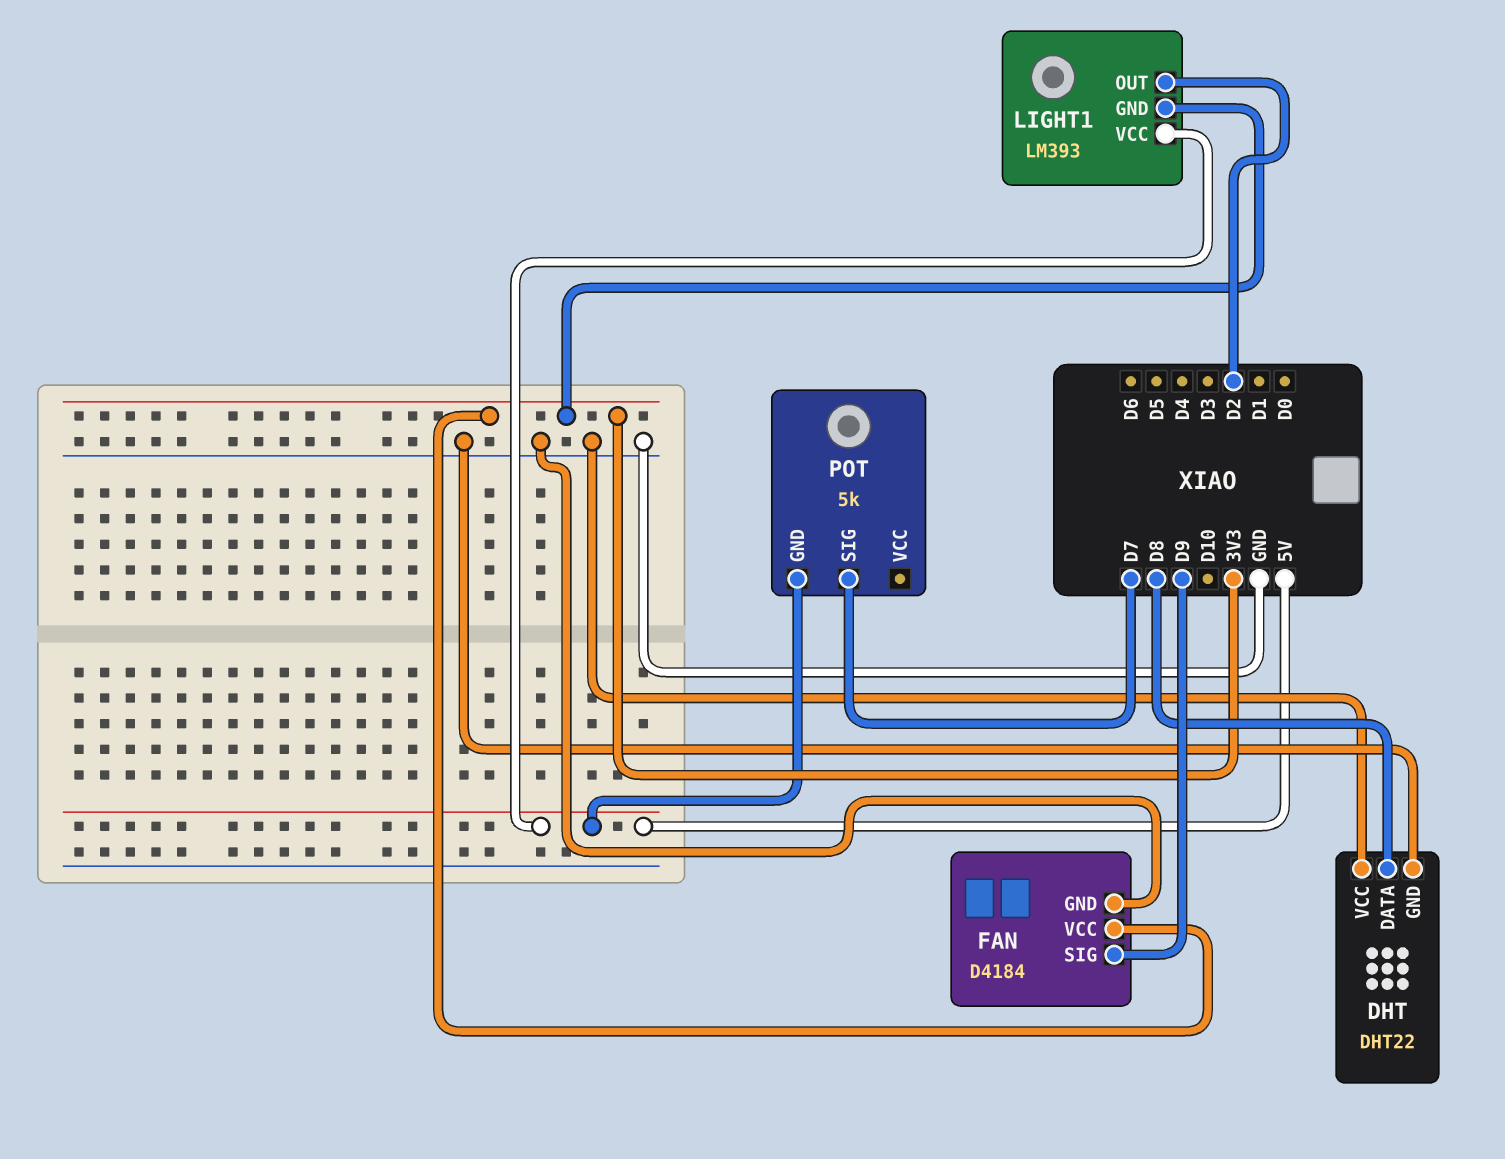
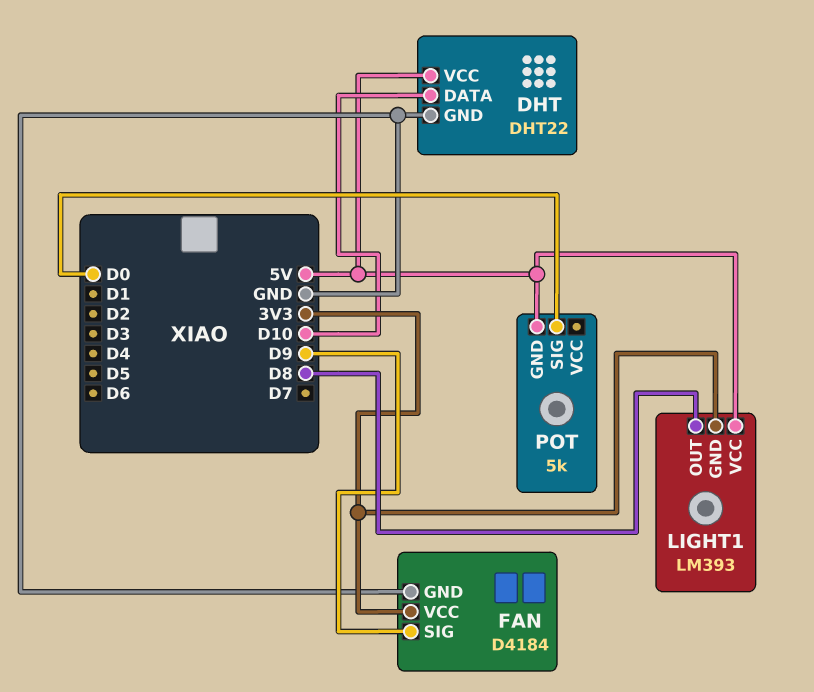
DHT pin DATA: D8 -> D10
DHT pin VCC: GND -> 5V
LIGHT1 pin OUT: D2 -> D8
POT pin SIG: D7 -> D0

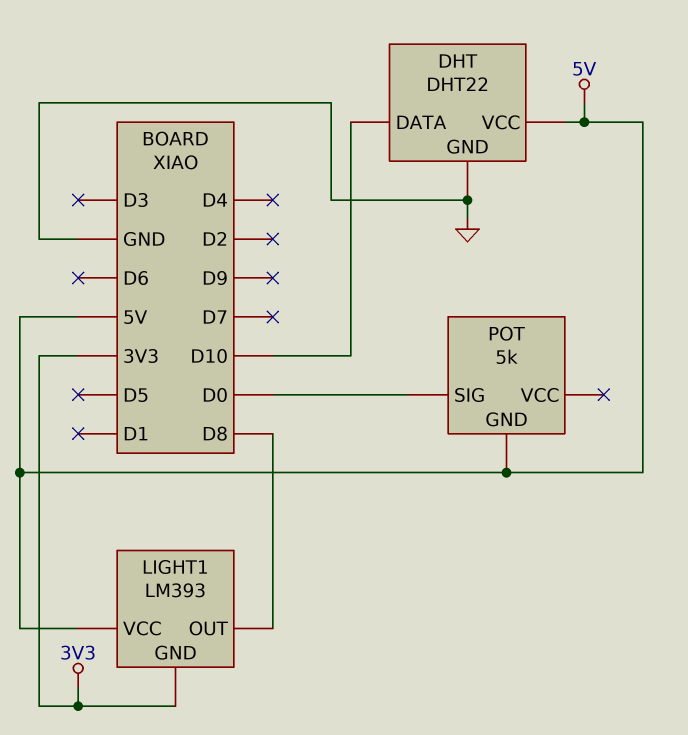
FAN: D4184 -> none
FAN pin GND: GND -> none
FAN pin SIG: D9 -> none
FAN pin VCC: 3V3 -> none

